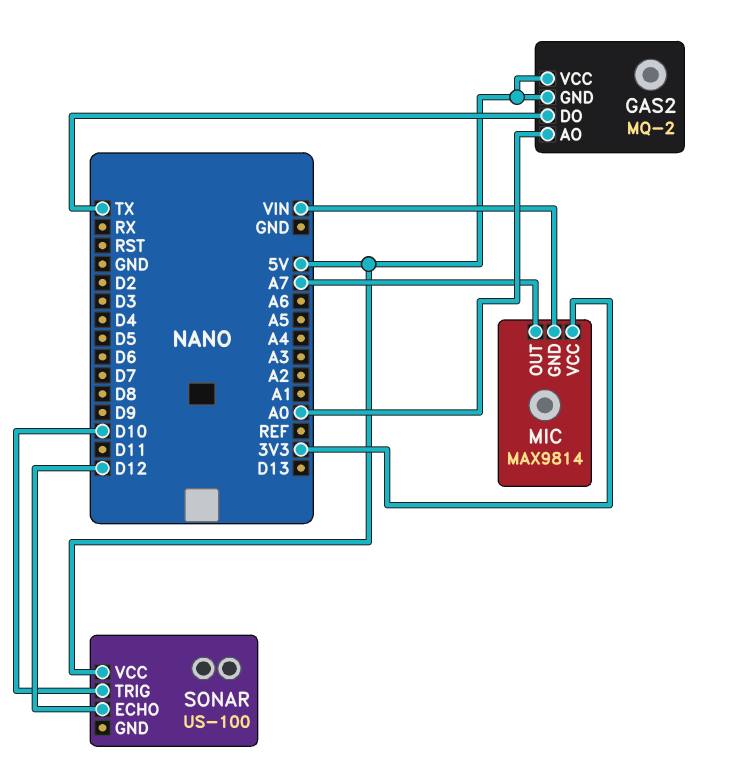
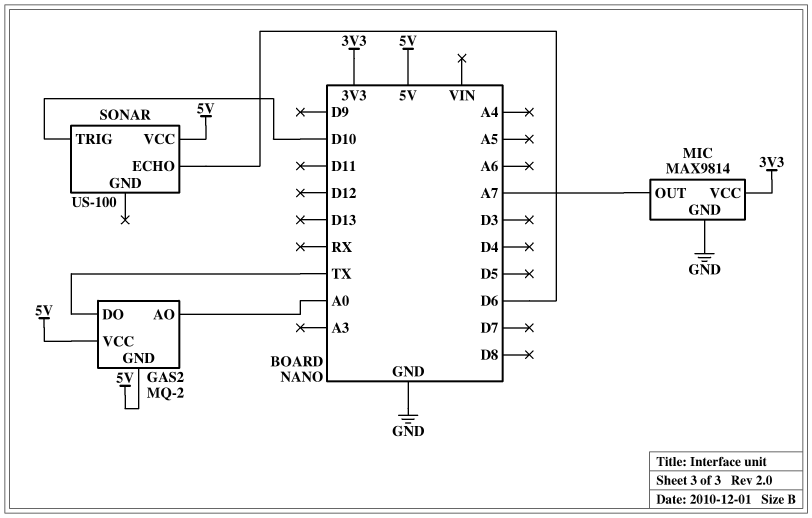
MIC pin GND: VIN -> GND
SONAR pin ECHO: D12 -> D6

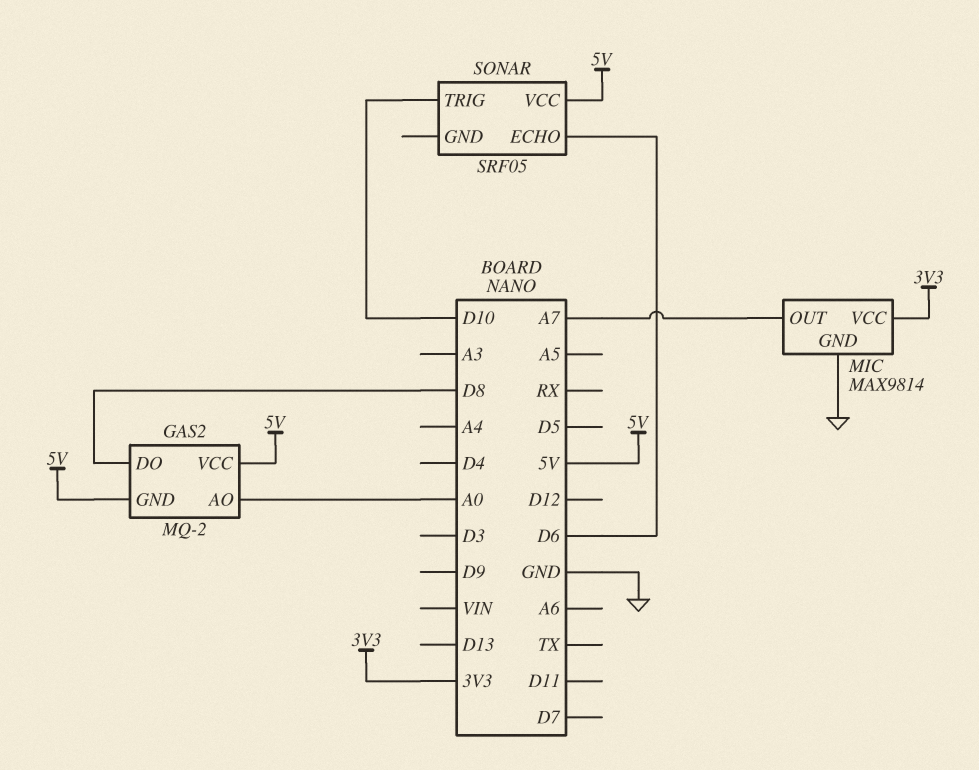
GAS2 pin DO: TX -> D8
SONAR: US-100 -> SRF05

